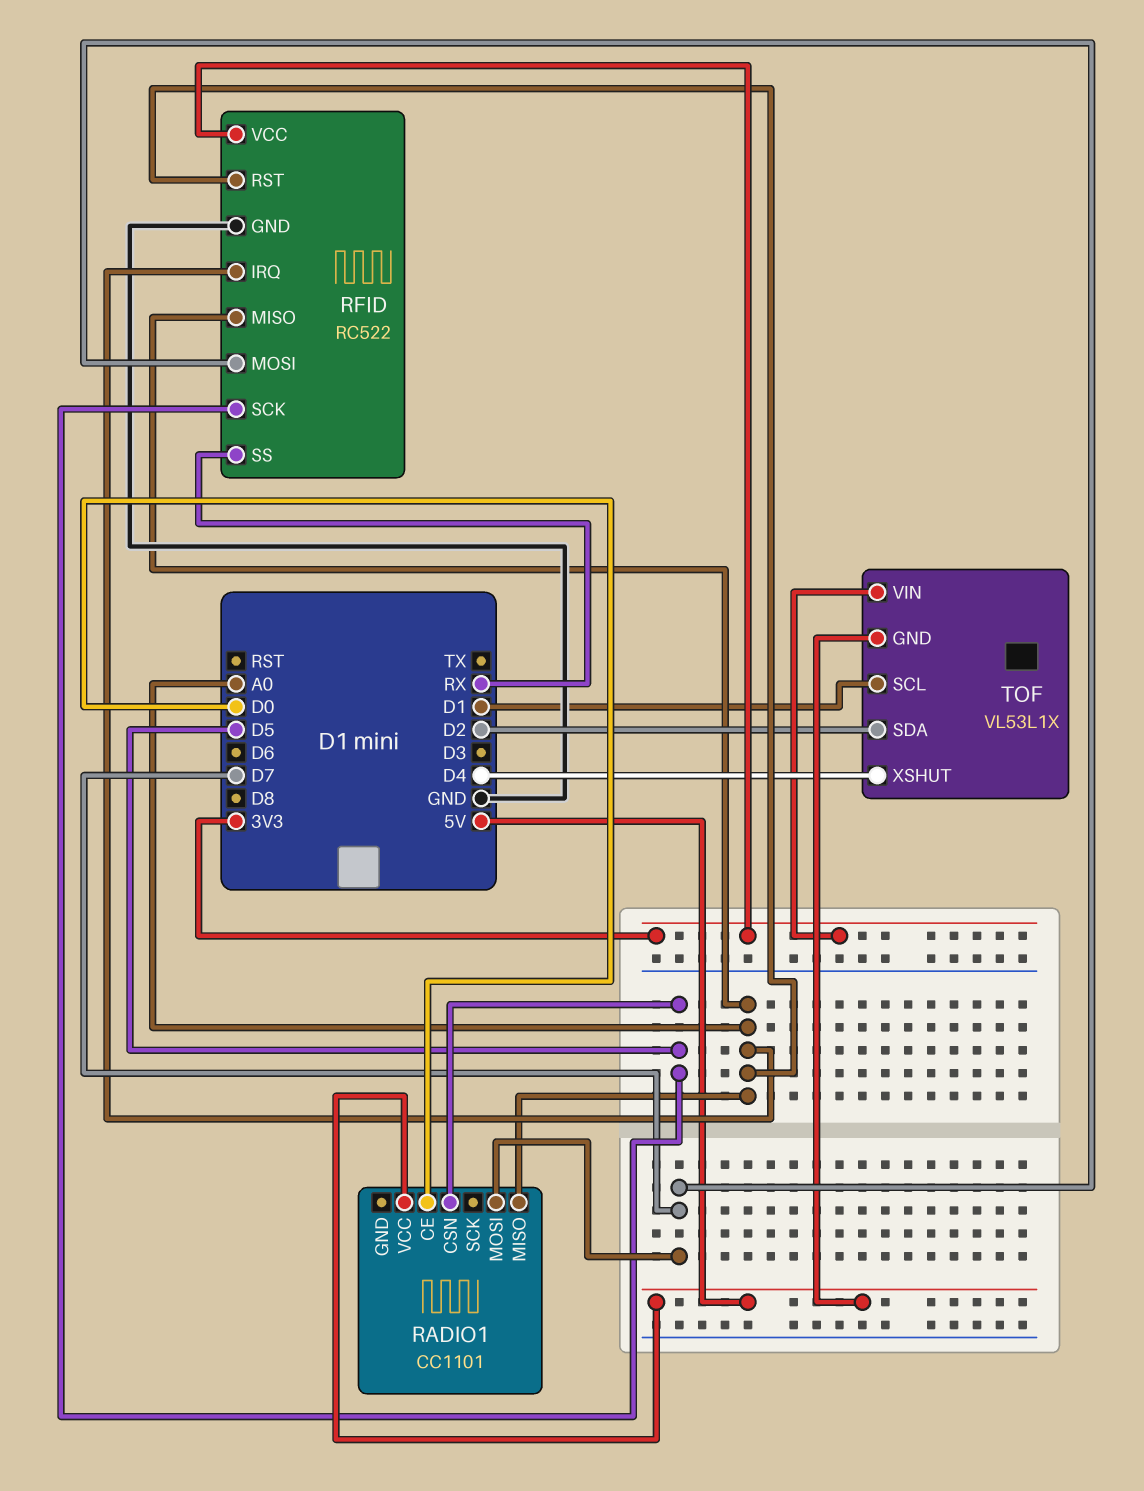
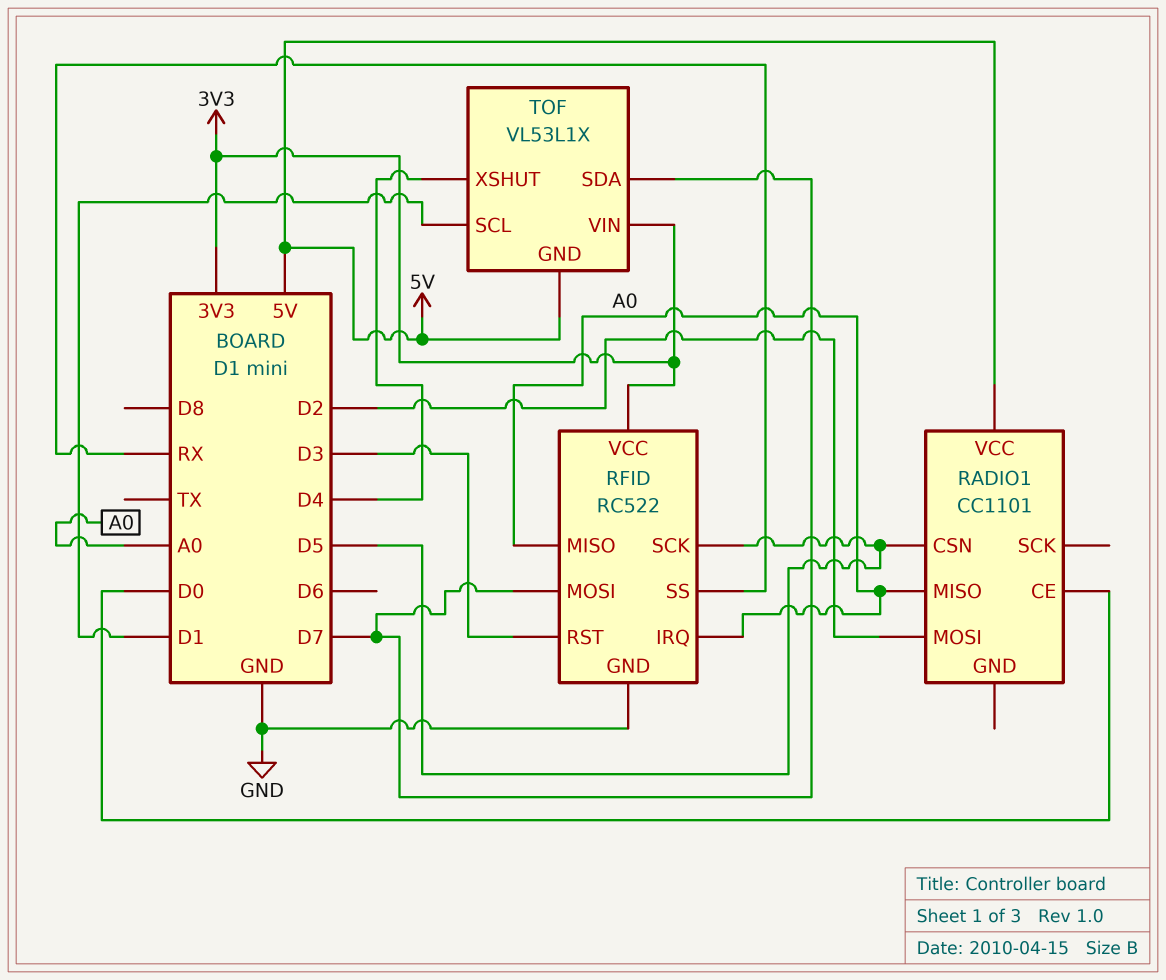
RADIO1 pin MOSI: D7 -> D2
RFID pin RST: A0 -> D3
TOF pin SDA: D2 -> D7

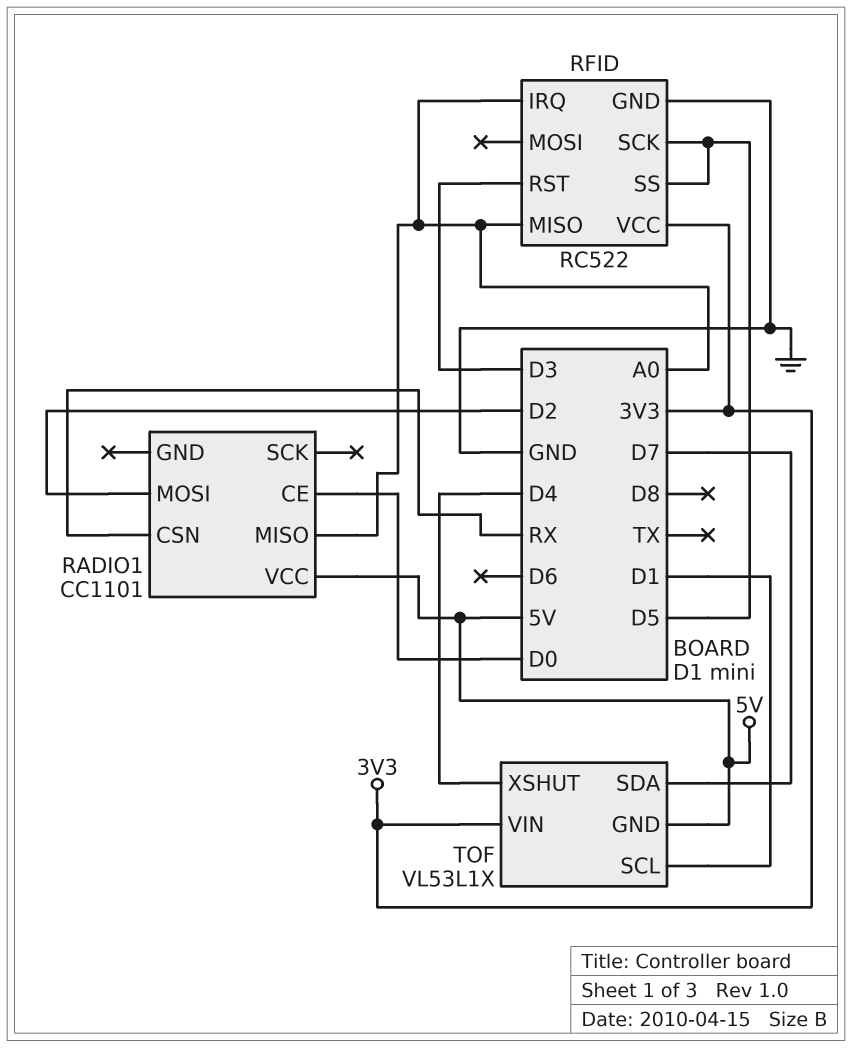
RADIO1 pin CSN: D5 -> RX
RFID pin MOSI: D7 -> none
RFID pin SS: RX -> D5

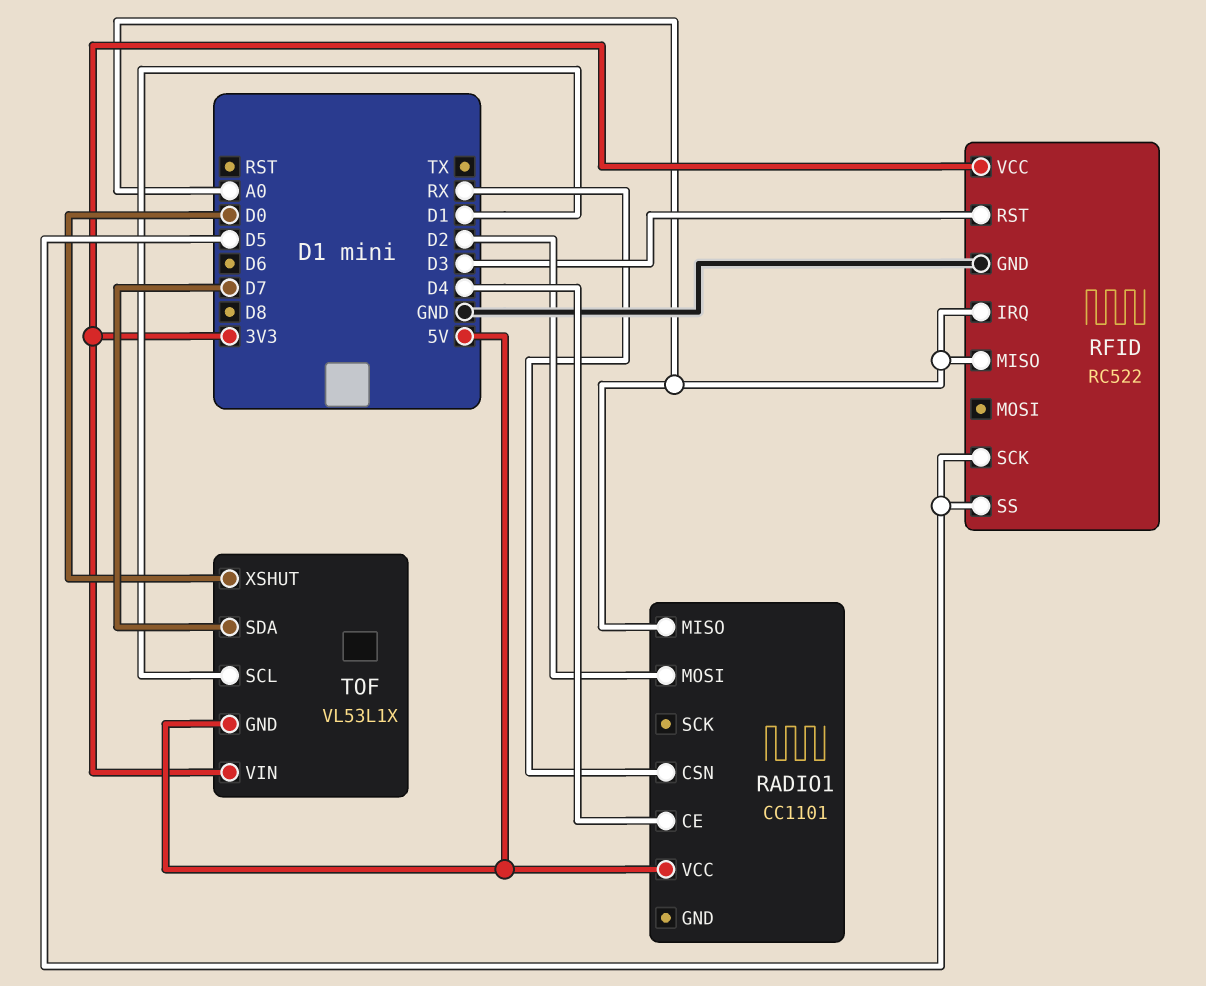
RADIO1 pin CE: D0 -> D4
TOF pin XSHUT: D4 -> D0

